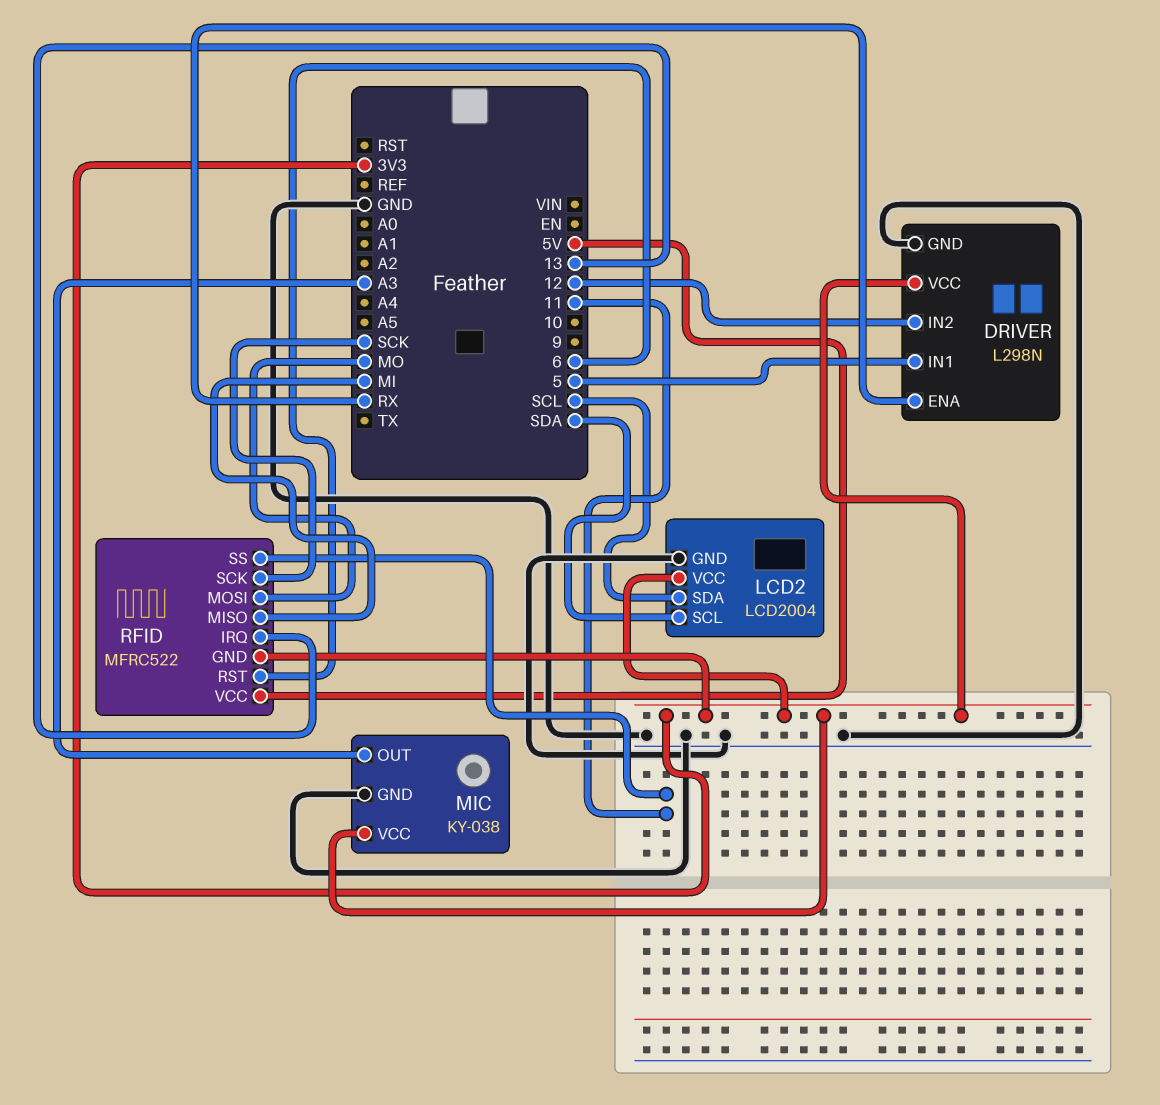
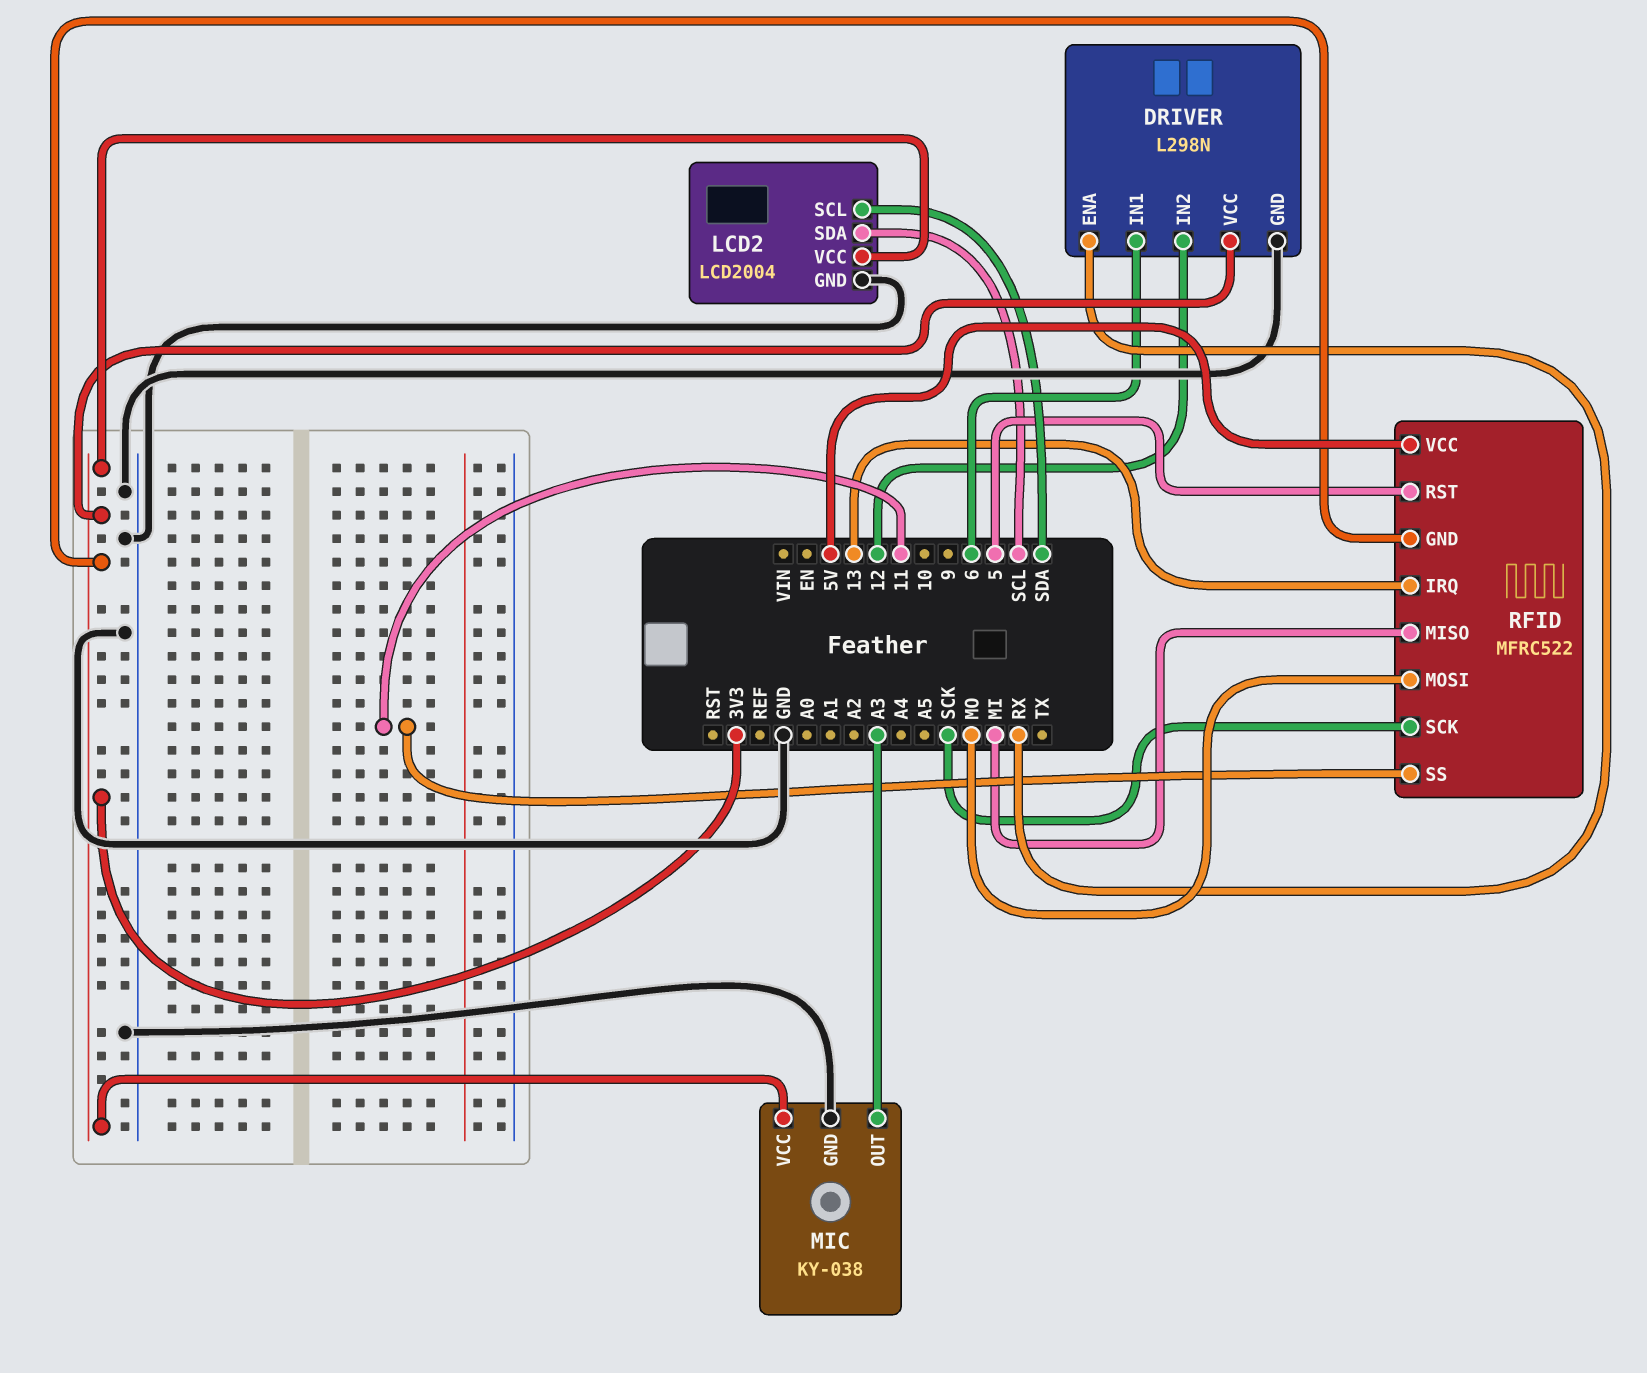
DRIVER pin IN1: 5 -> 6
RFID pin RST: 6 -> 5

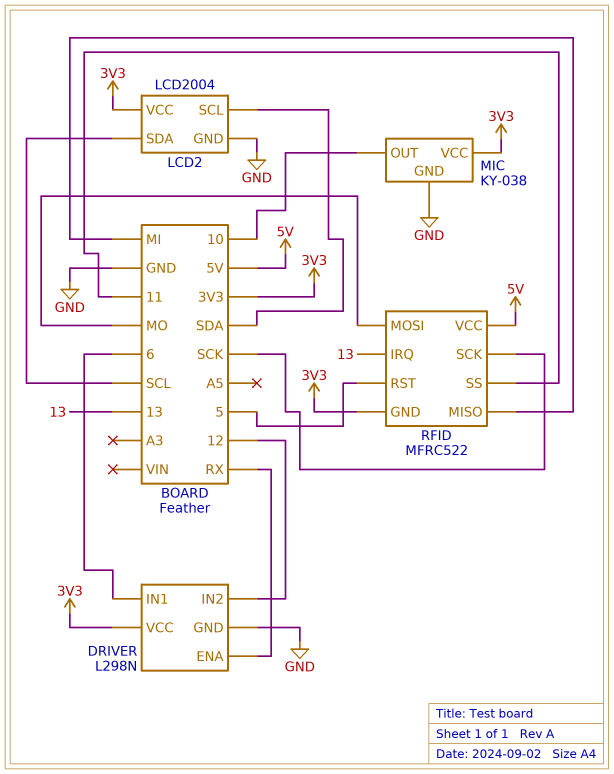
MIC pin OUT: A3 -> 10

